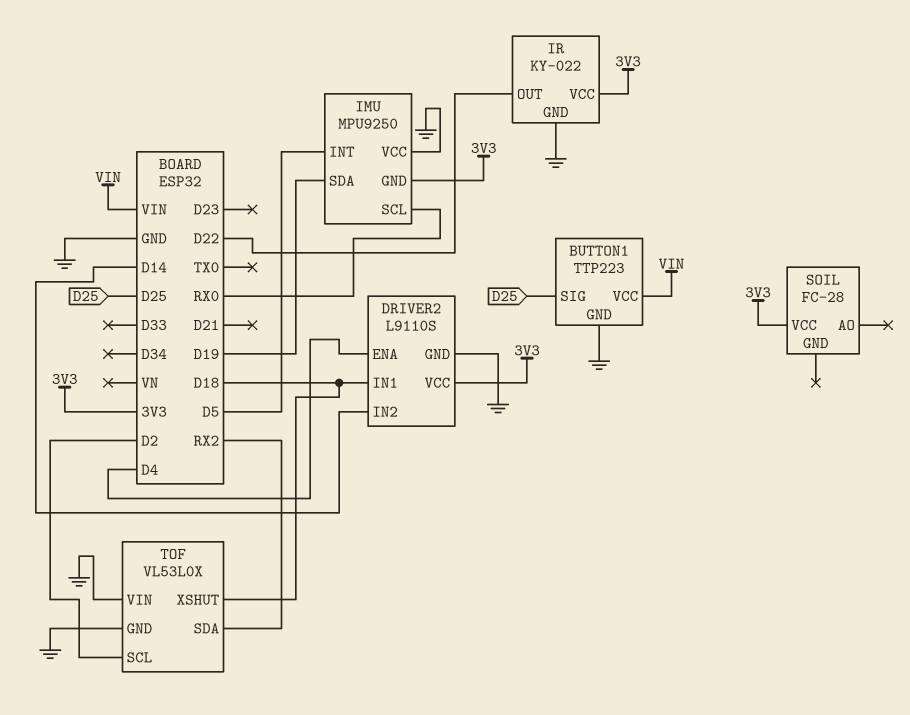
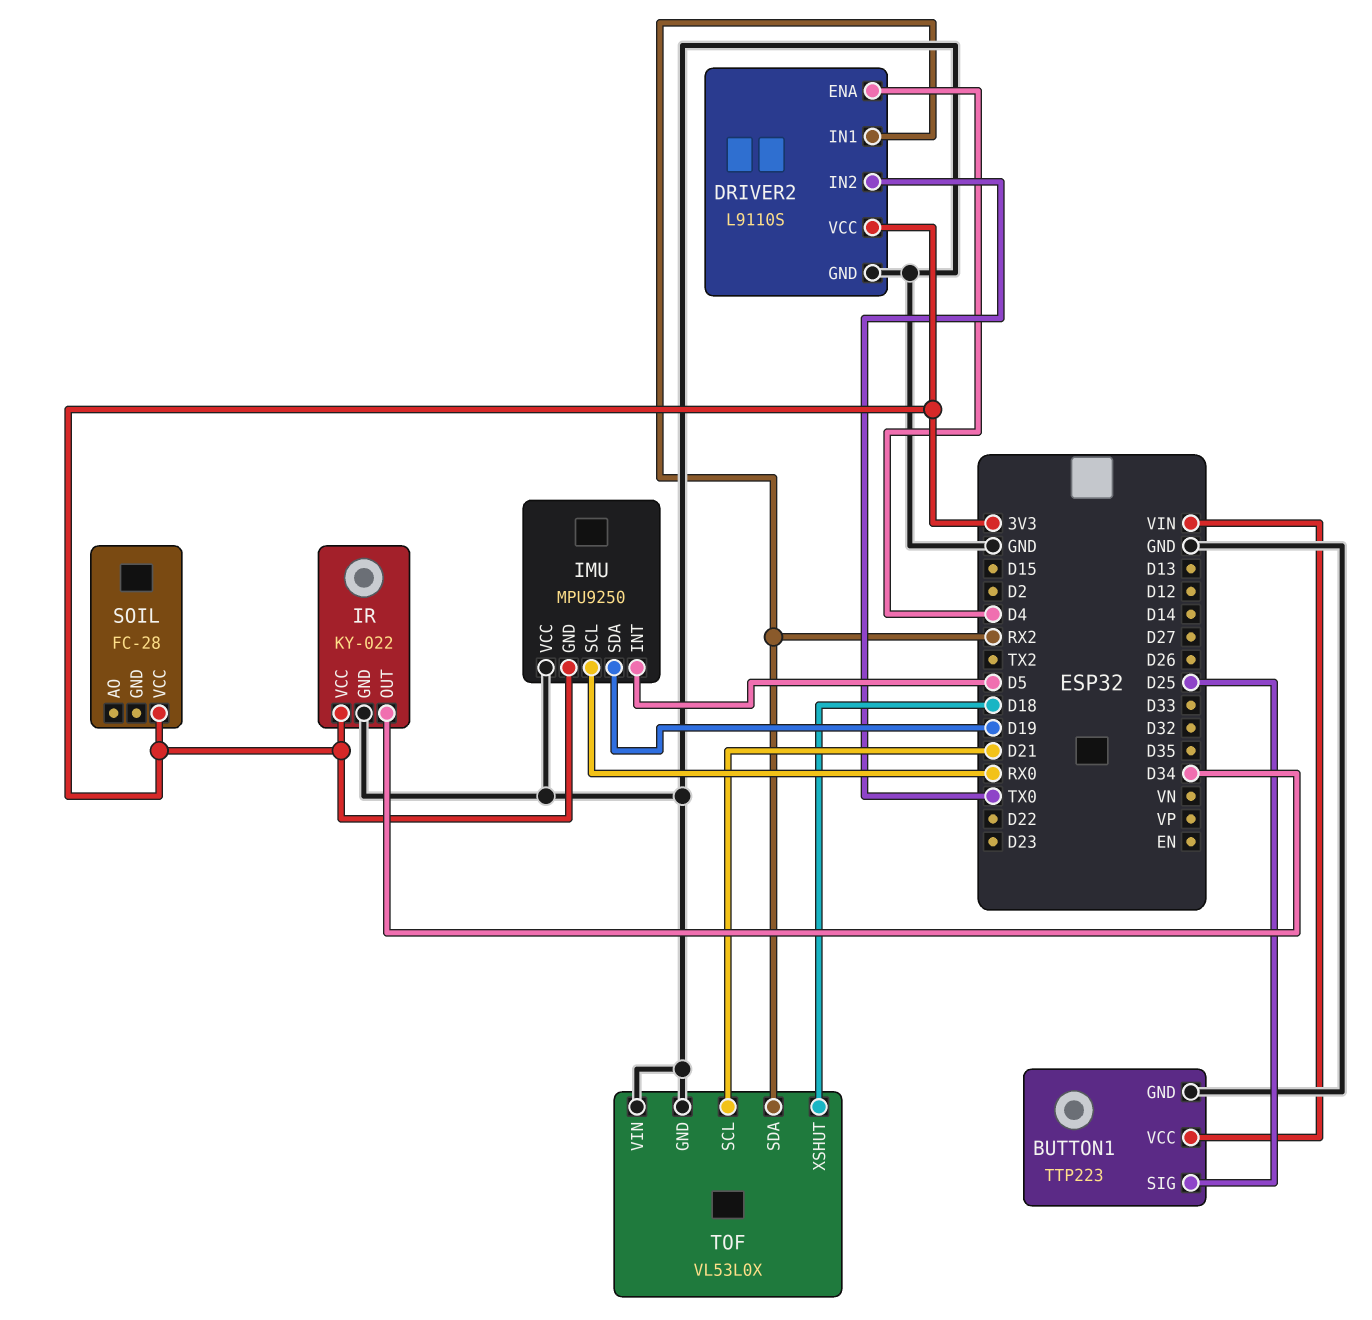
DRIVER2 pin IN1: D18 -> RX2
DRIVER2 pin IN2: D14 -> TX0
IR pin OUT: D22 -> D34
TOF pin SCL: D2 -> D21

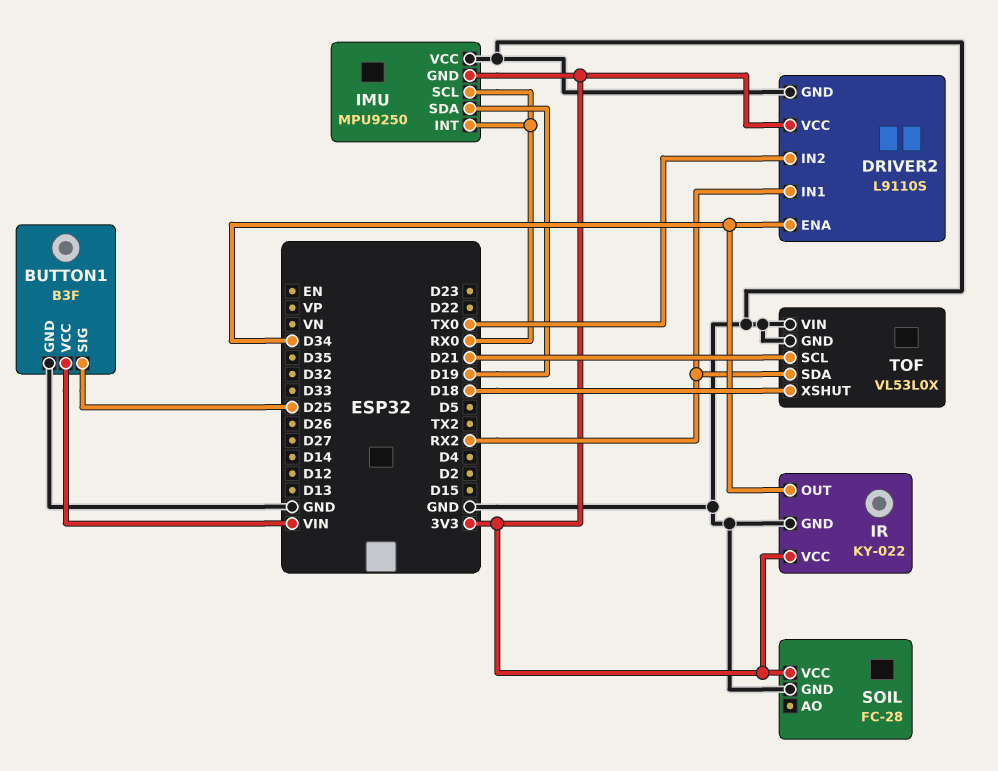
BUTTON1: TTP223 -> B3F
DRIVER2 pin ENA: D4 -> D34
IMU pin INT: D5 -> RX0
SOIL pin GND: none -> GND

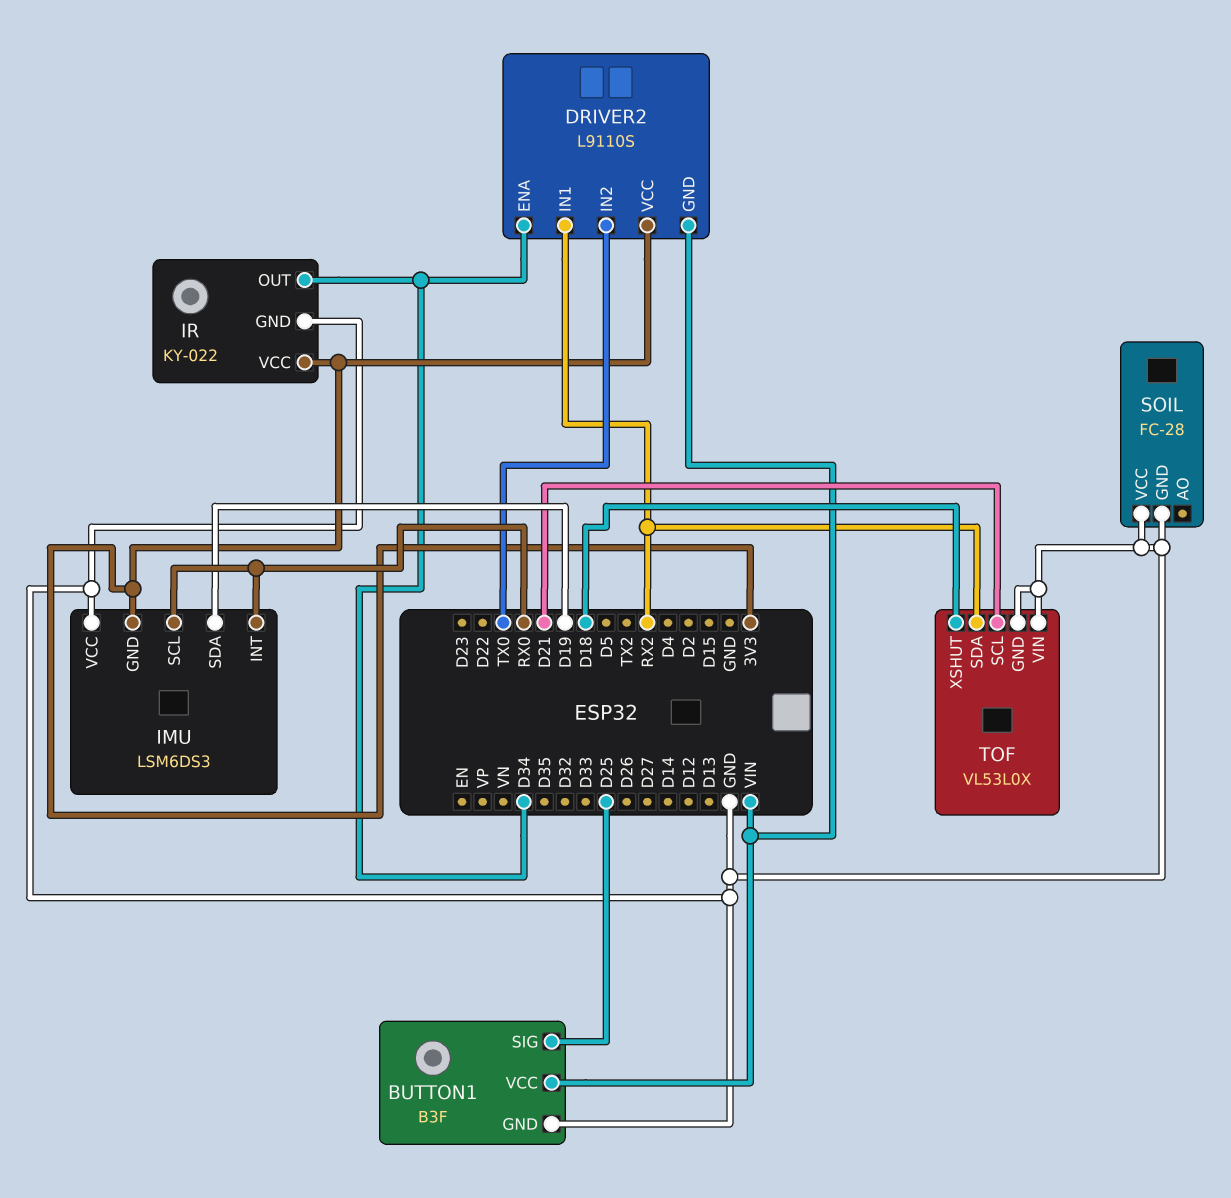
DRIVER2 pin GND: GND -> VIN
IMU: MPU9250 -> LSM6DS3
SOIL pin VCC: 3V3 -> GND

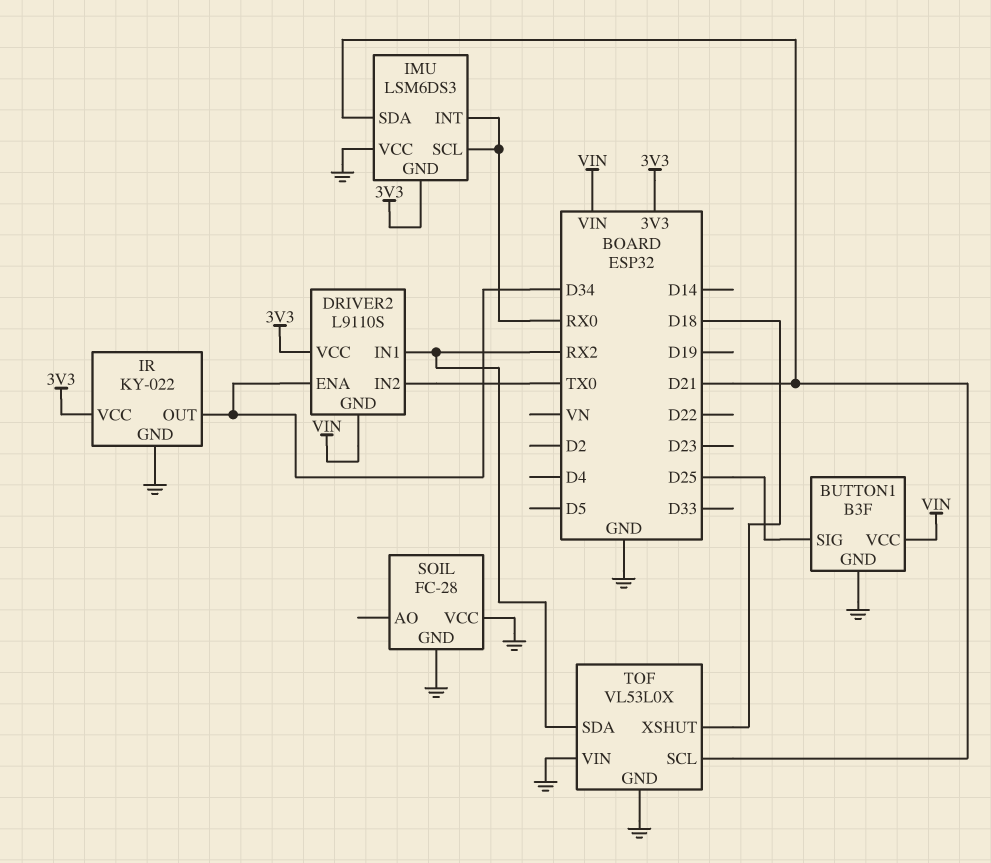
IMU pin SDA: D19 -> D21

